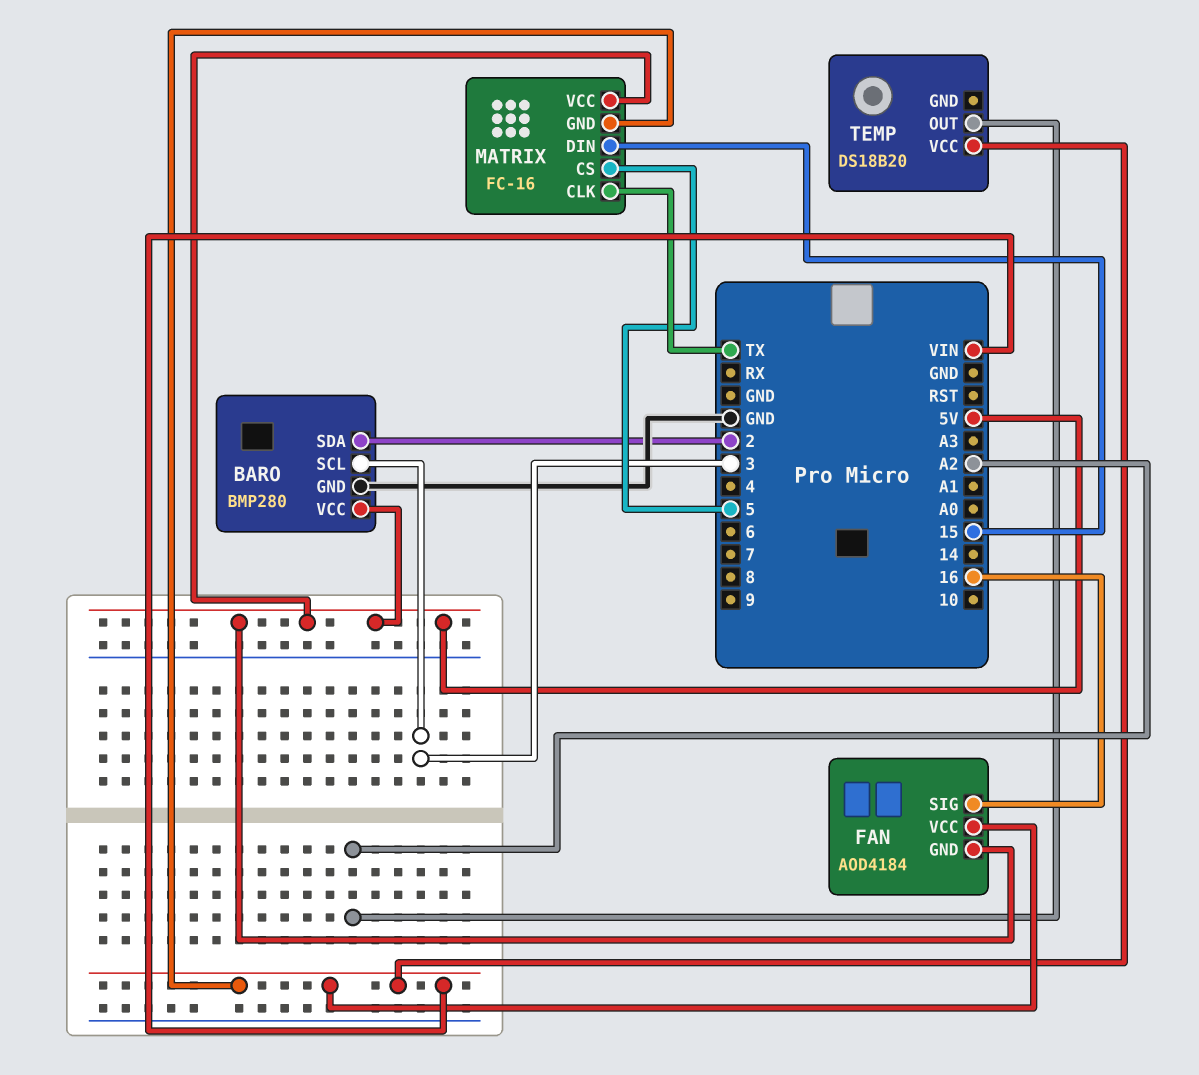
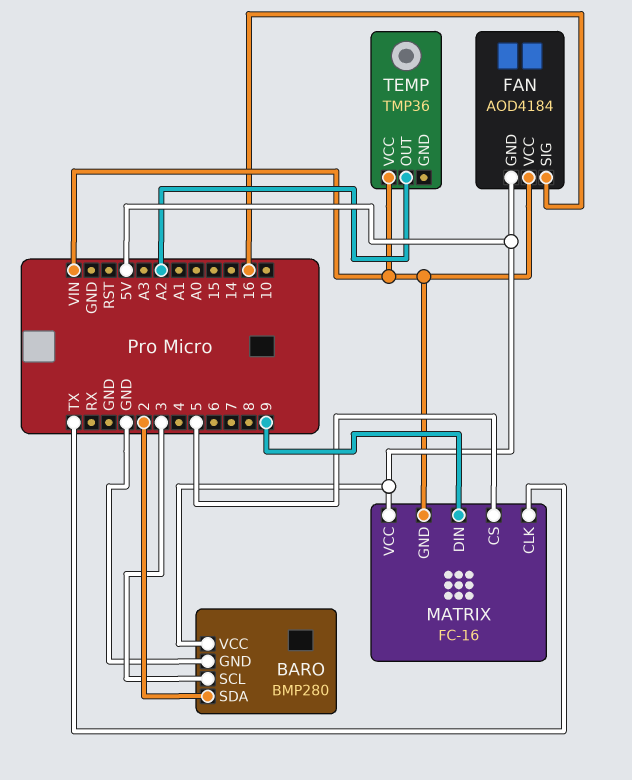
MATRIX pin DIN: 15 -> 9
TEMP: DS18B20 -> TMP36

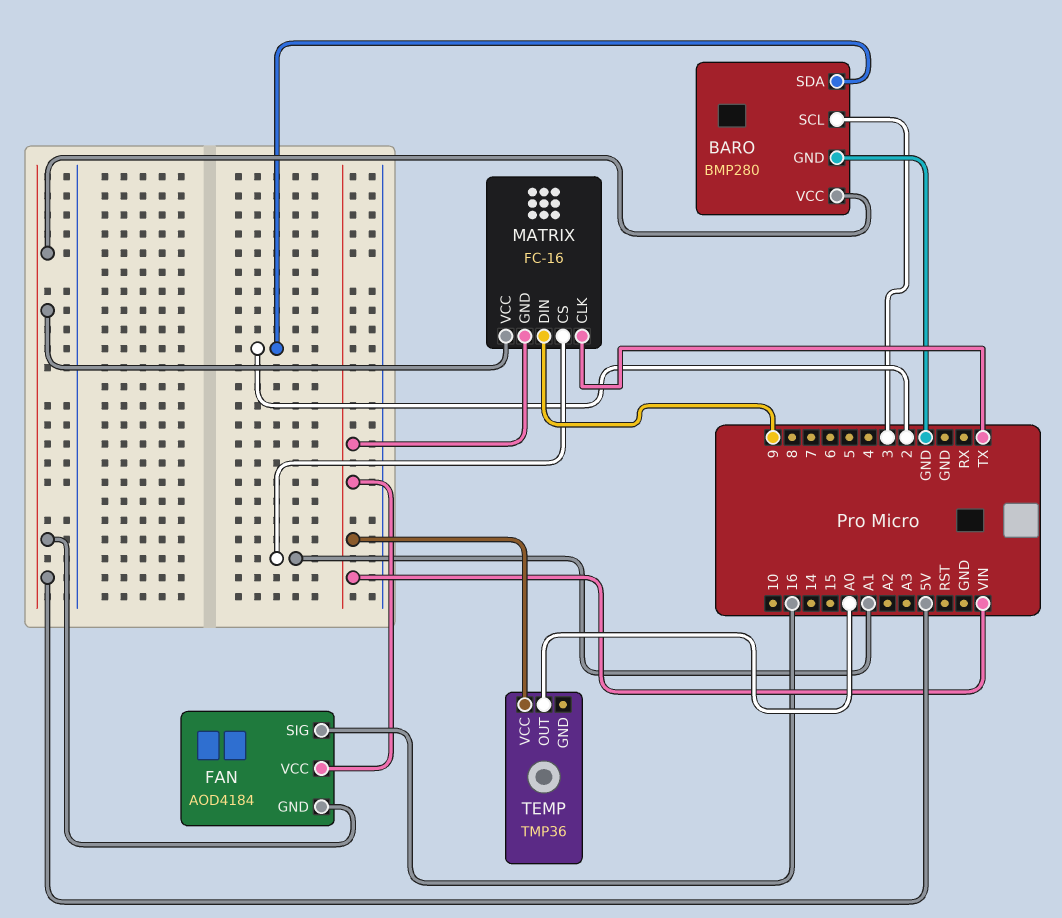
MATRIX pin CS: 5 -> A1
TEMP pin OUT: A2 -> A0

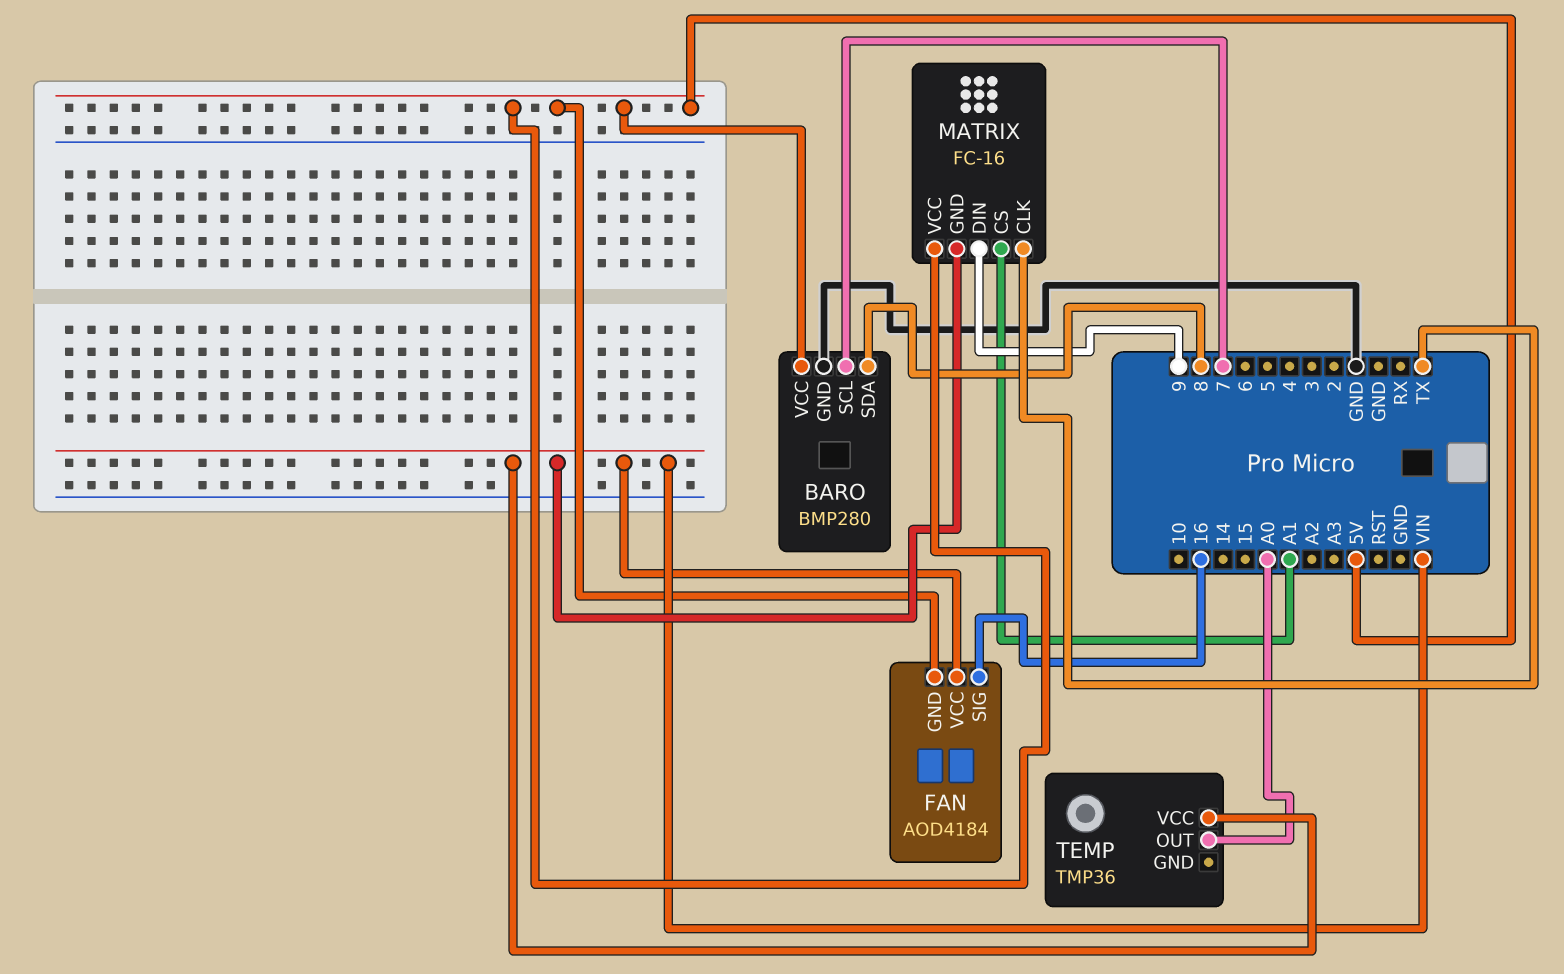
BARO pin SCL: 3 -> 7
BARO pin SDA: 2 -> 8

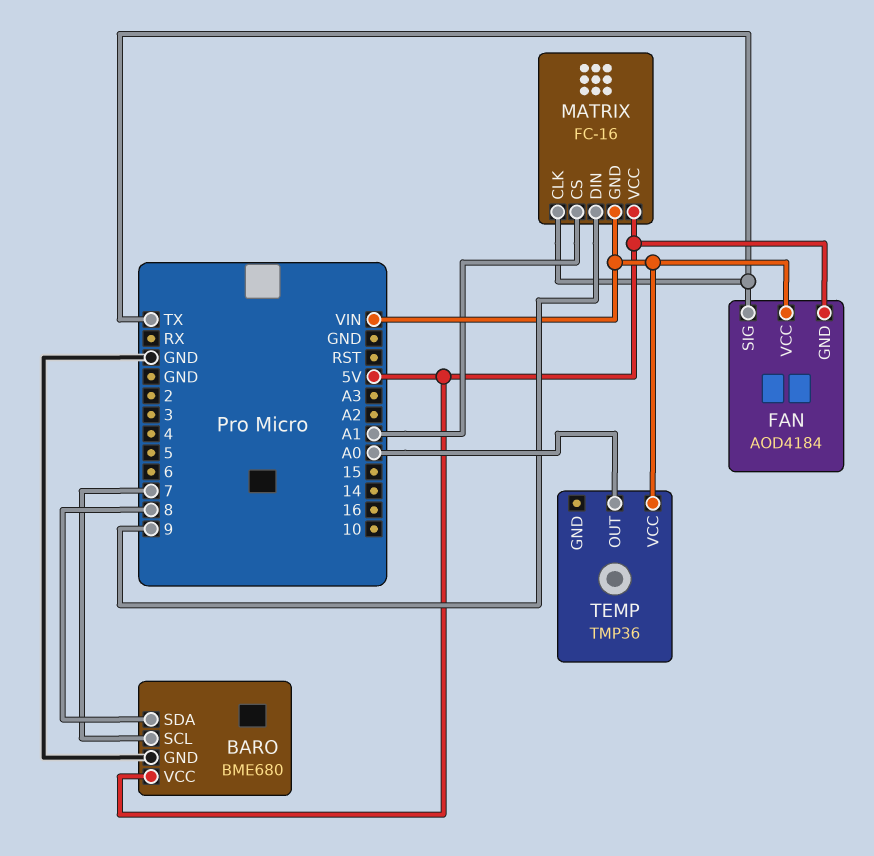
BARO: BMP280 -> BME680
FAN pin SIG: 16 -> TX

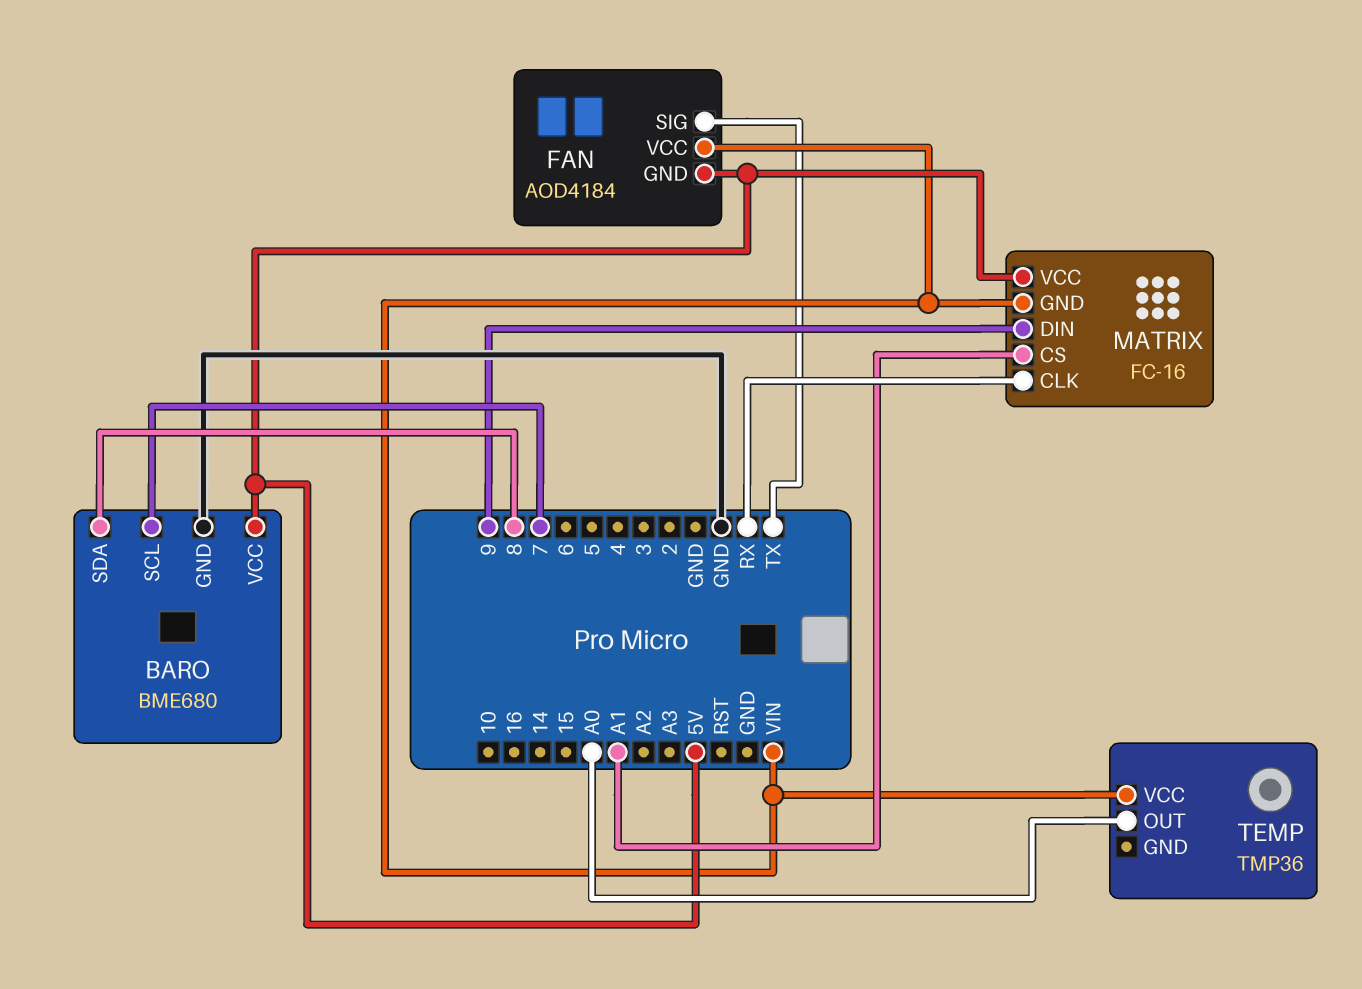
MATRIX pin CLK: TX -> RX

